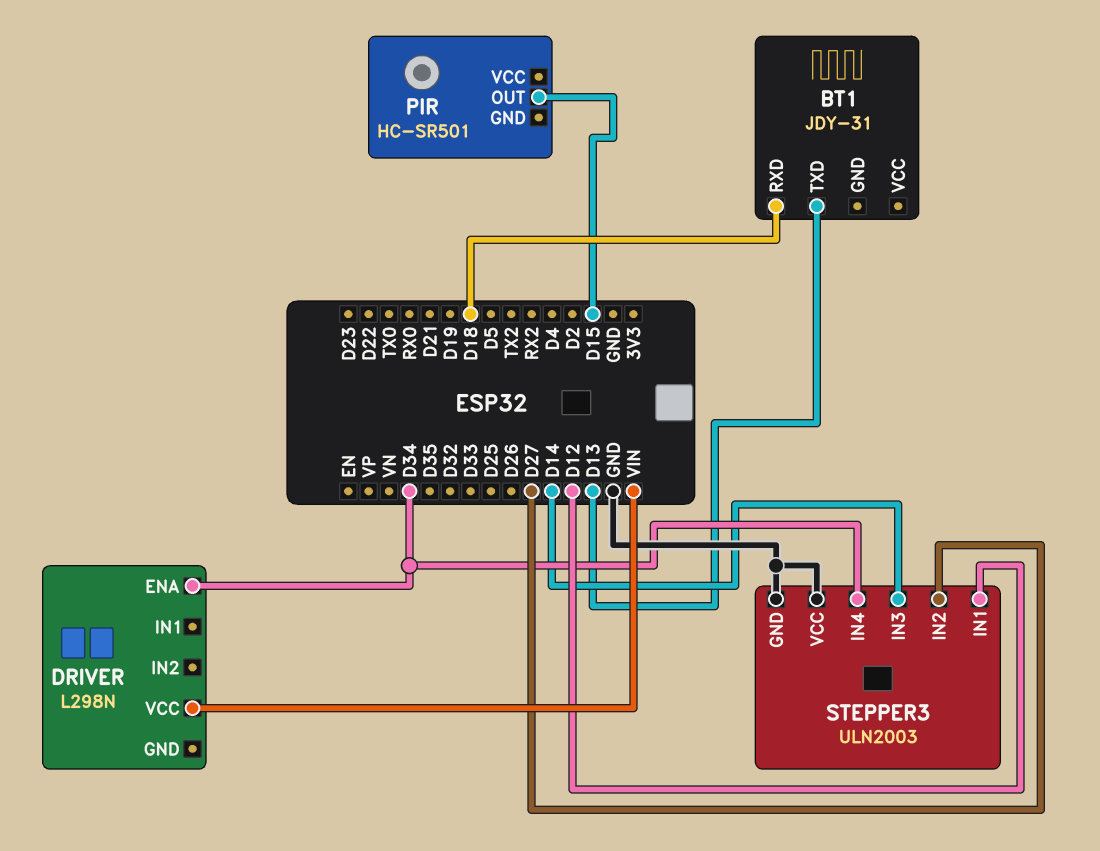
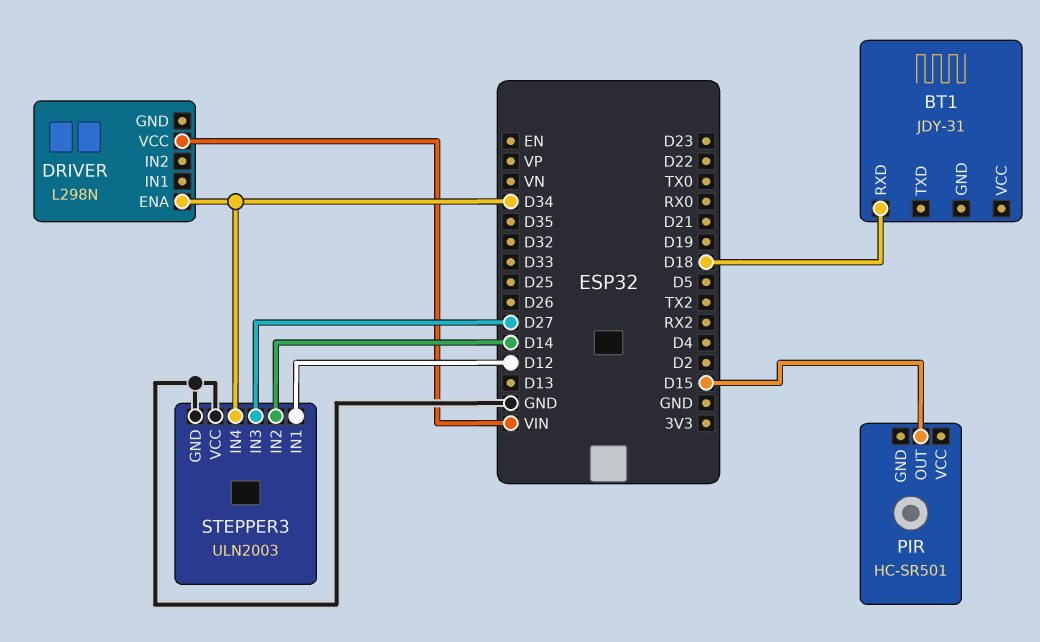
BT1 pin TXD: D13 -> none
STEPPER3 pin IN2: D27 -> D14
STEPPER3 pin IN3: D14 -> D27

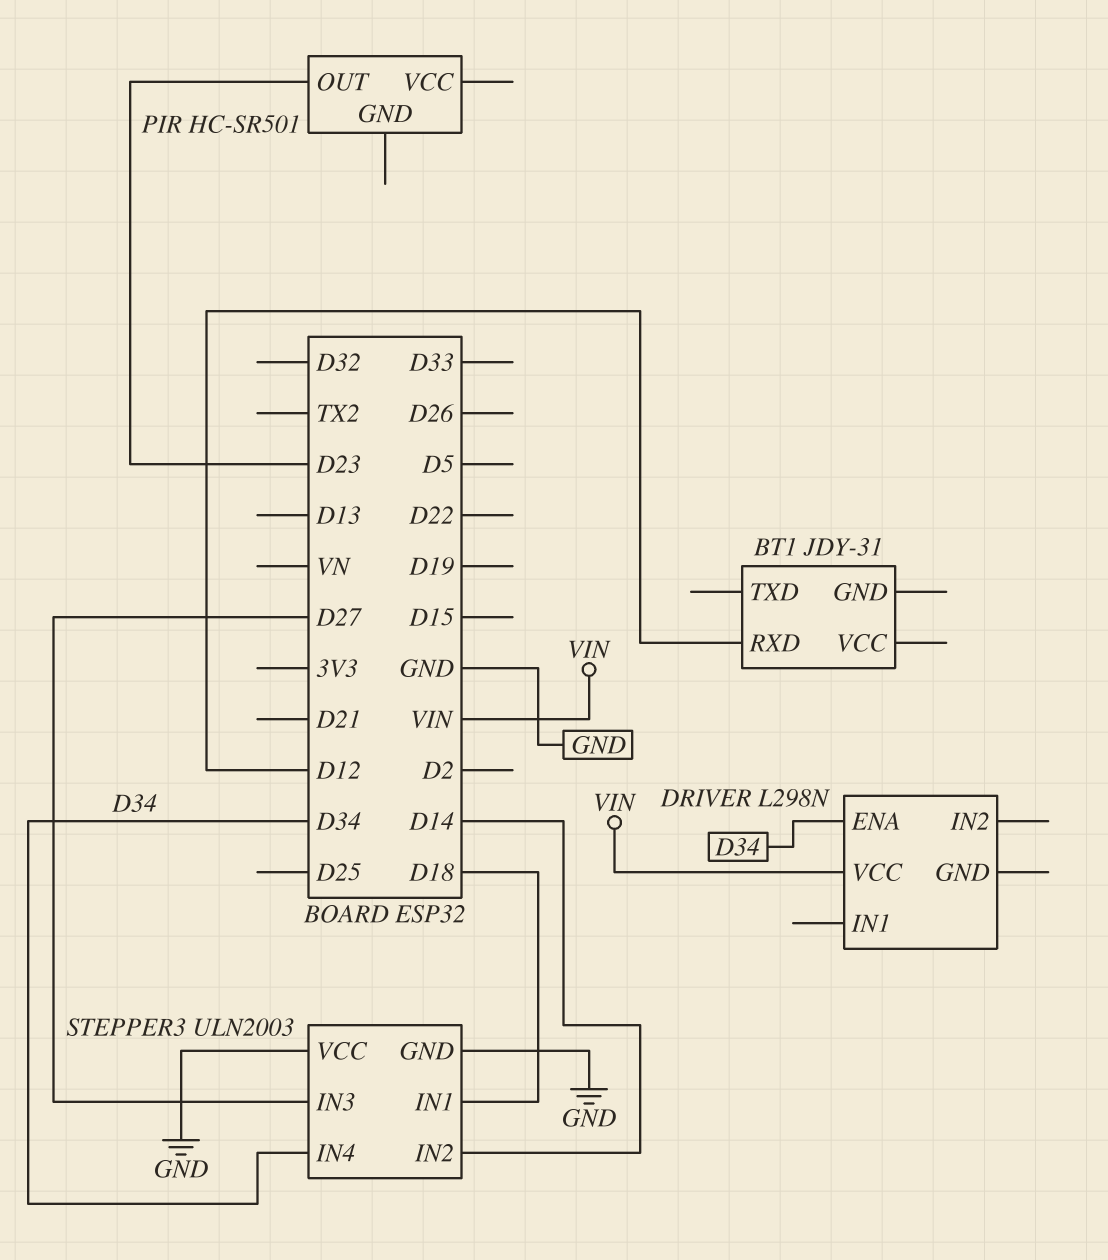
BT1 pin RXD: D18 -> D12
PIR pin OUT: D15 -> D23
STEPPER3 pin IN1: D12 -> D18

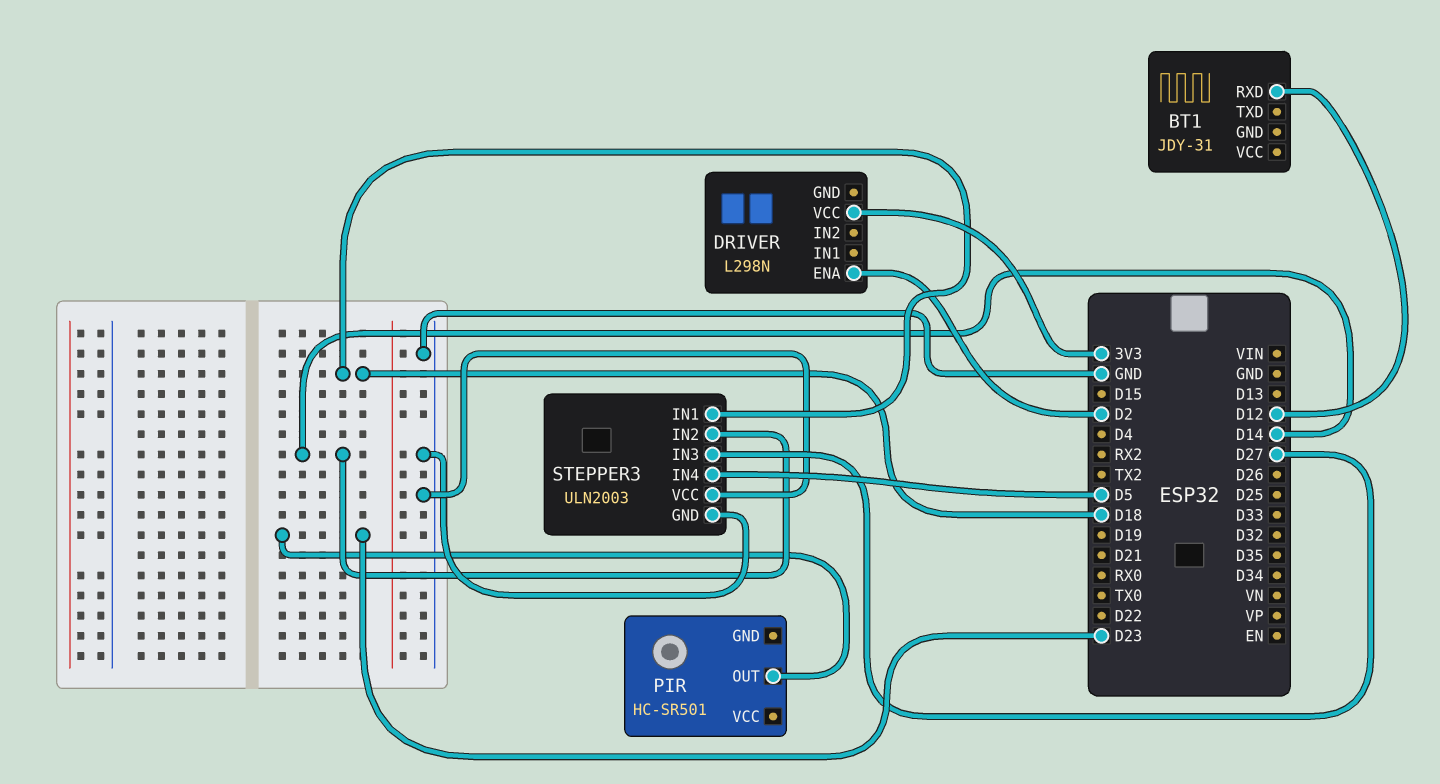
DRIVER pin ENA: D34 -> D2
DRIVER pin VCC: VIN -> 3V3
STEPPER3 pin IN4: D34 -> D5

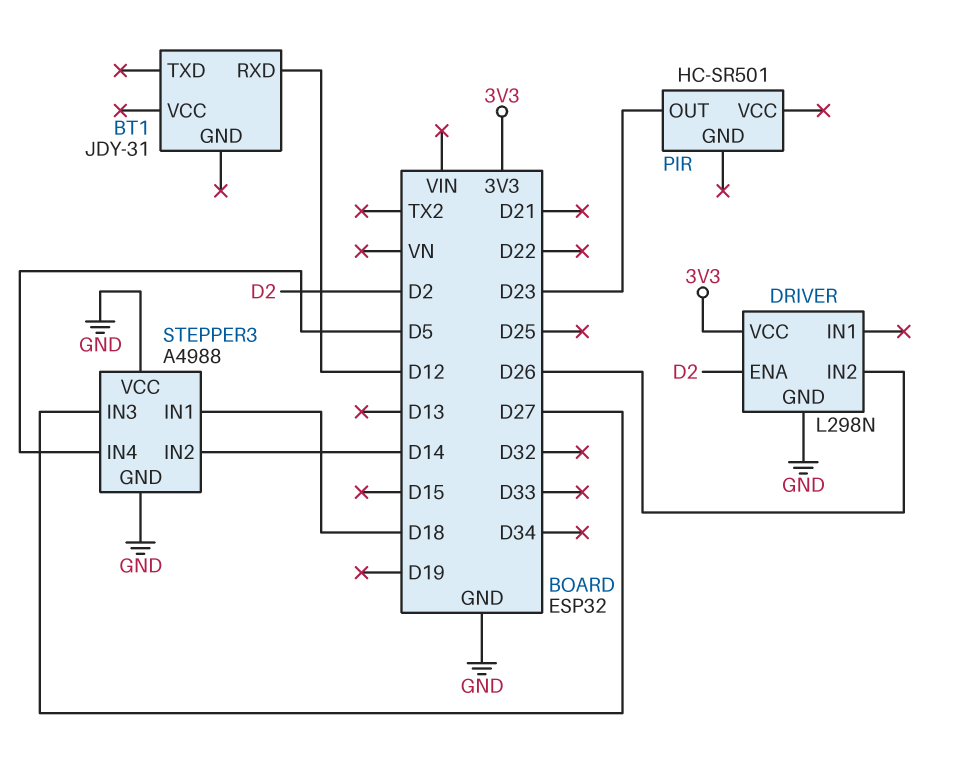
DRIVER pin GND: none -> GND
DRIVER pin IN2: none -> D26
STEPPER3: ULN2003 -> A4988

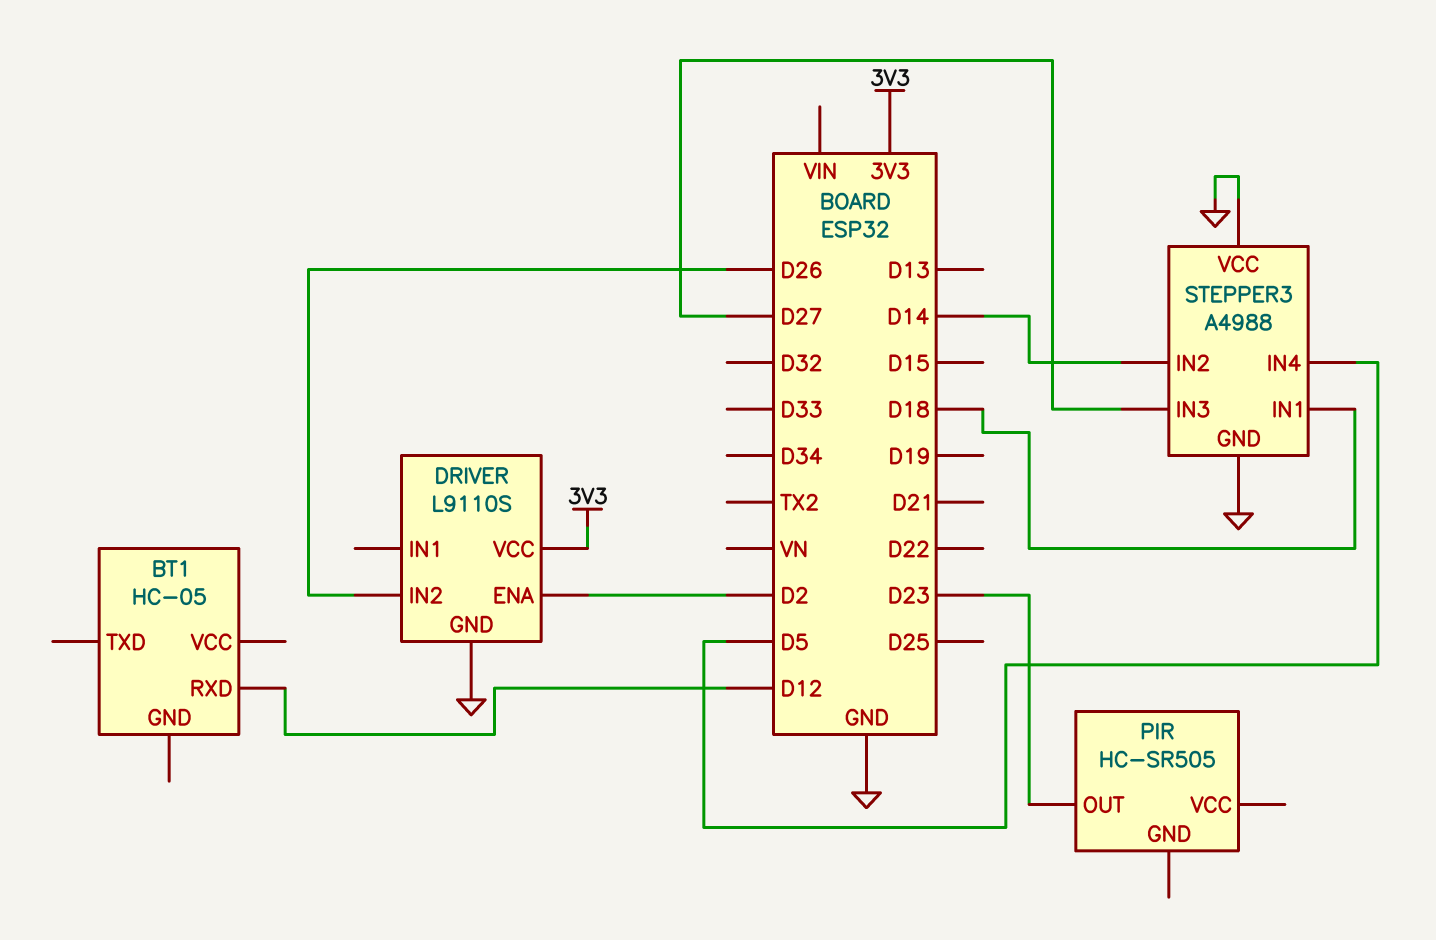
BT1: JDY-31 -> HC-05
DRIVER: L298N -> L9110S
PIR: HC-SR501 -> HC-SR505

